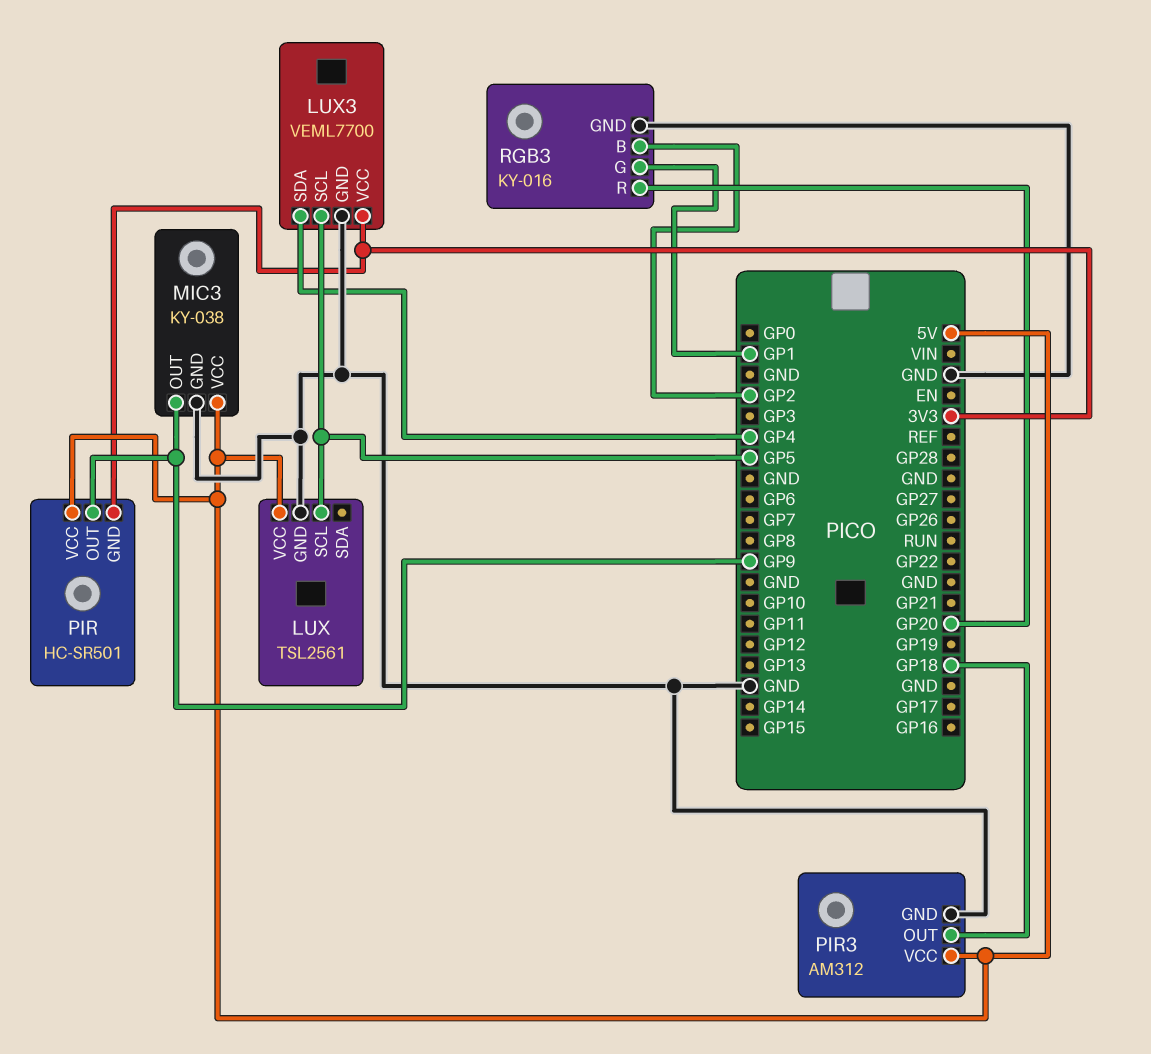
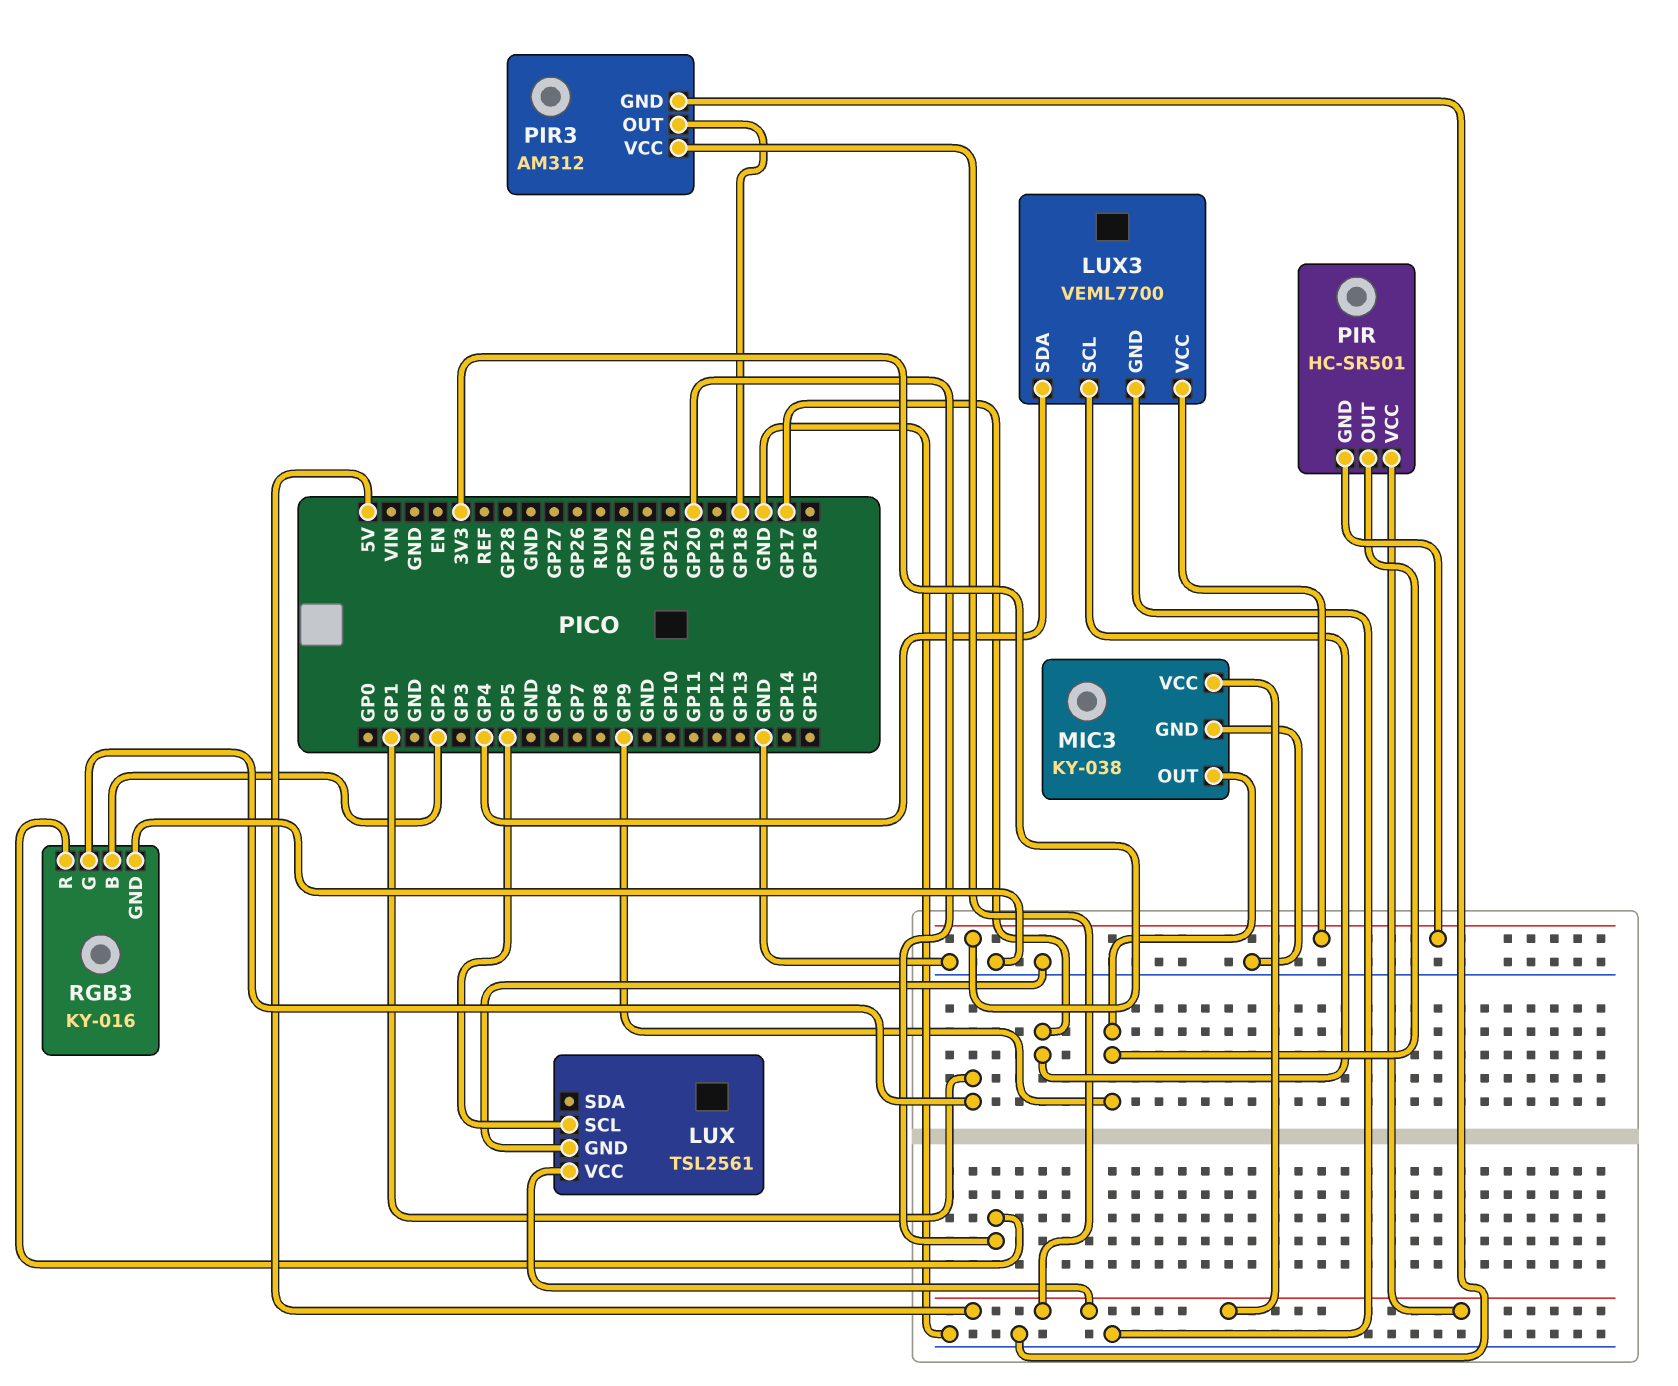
LUX3 pin SCL: GP5 -> GP17

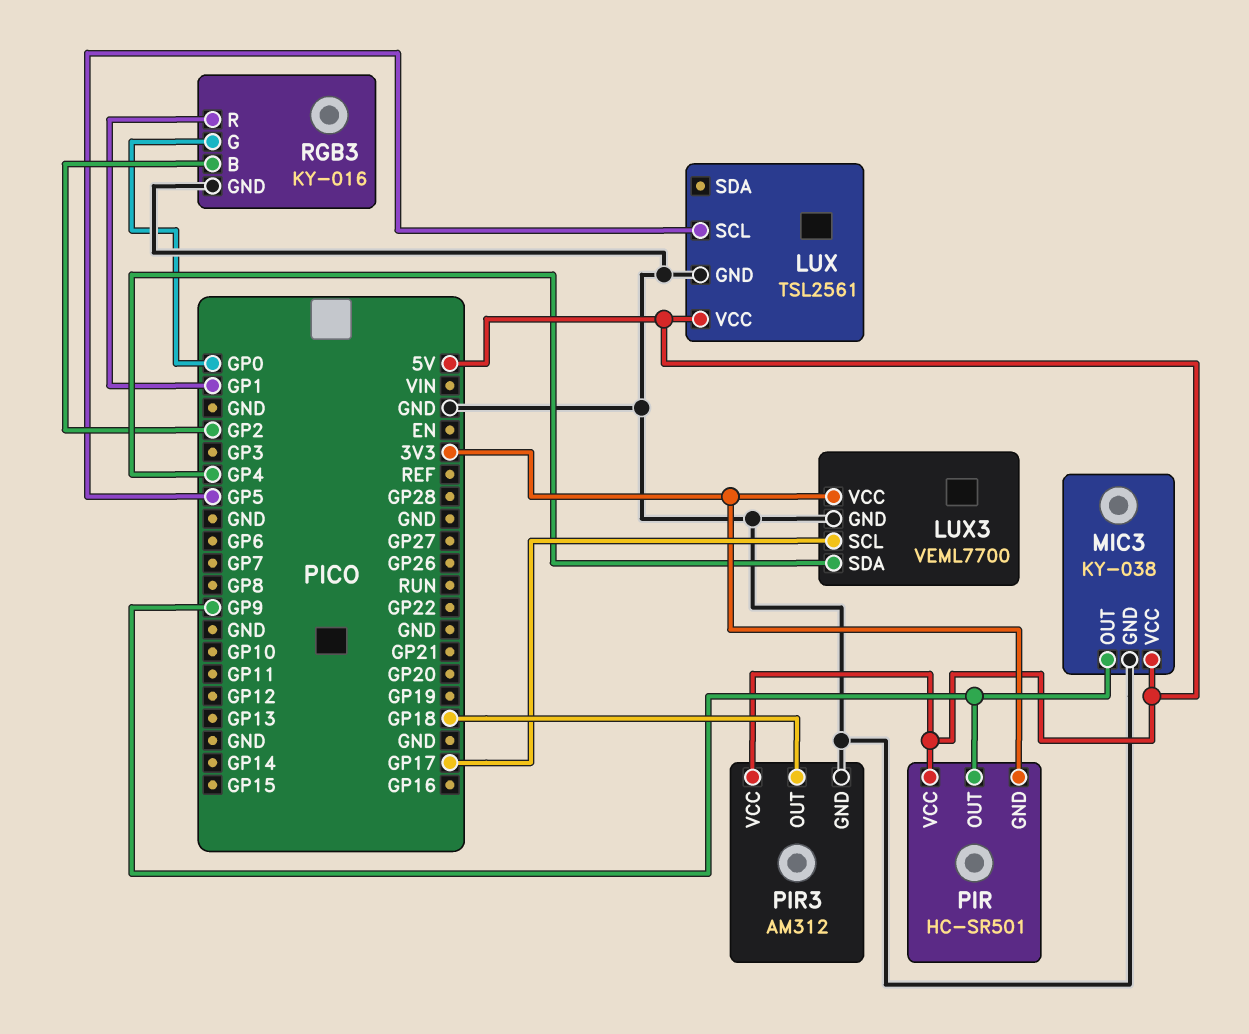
RGB3 pin G: GP1 -> GP0
RGB3 pin R: GP20 -> GP1

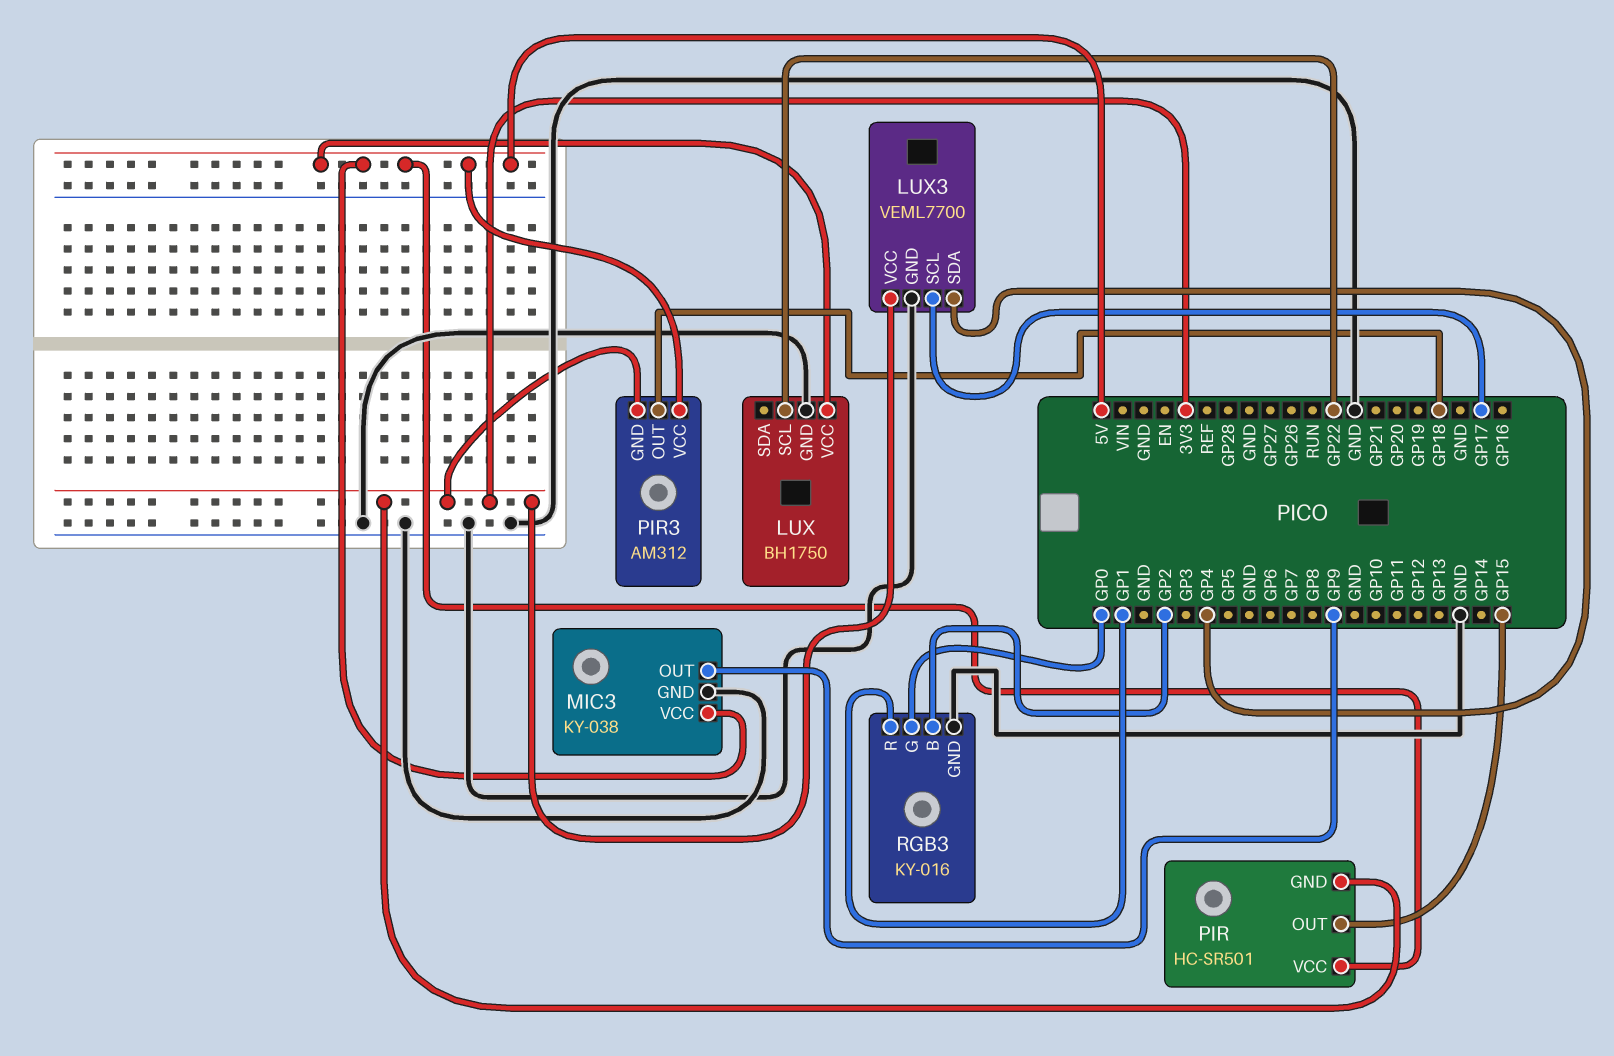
LUX: TSL2561 -> BH1750
LUX pin SCL: GP5 -> GP22
PIR pin OUT: GP9 -> GP15
PIR3 pin GND: GND -> 3V3

